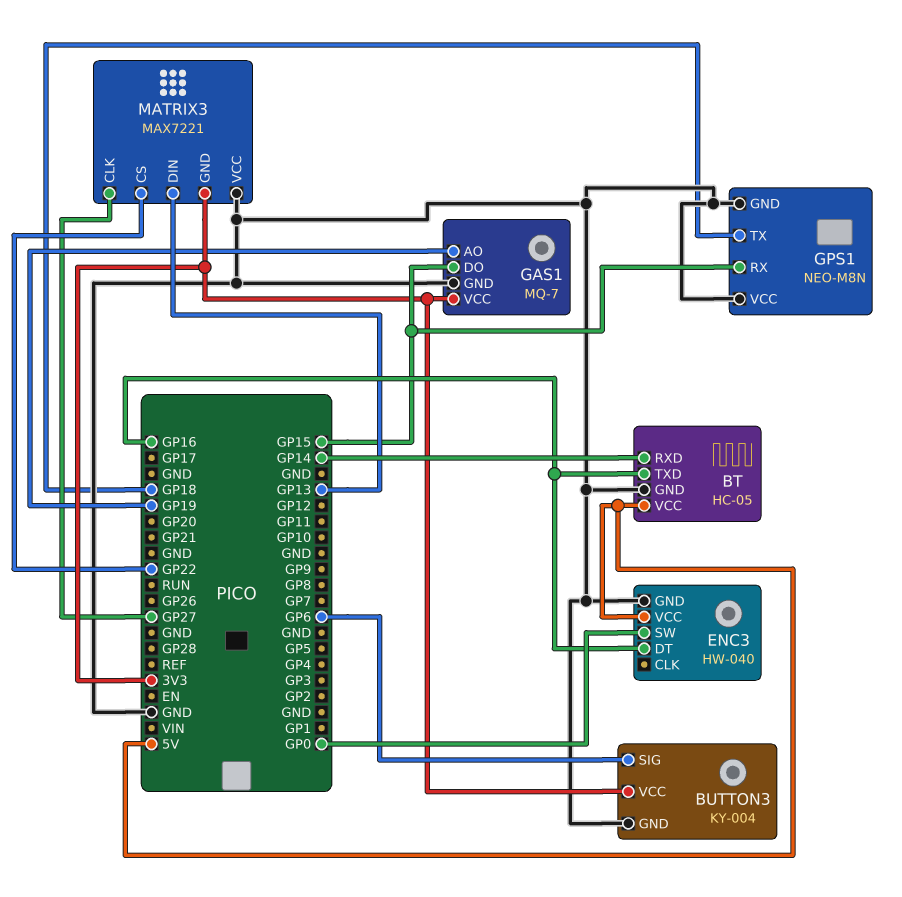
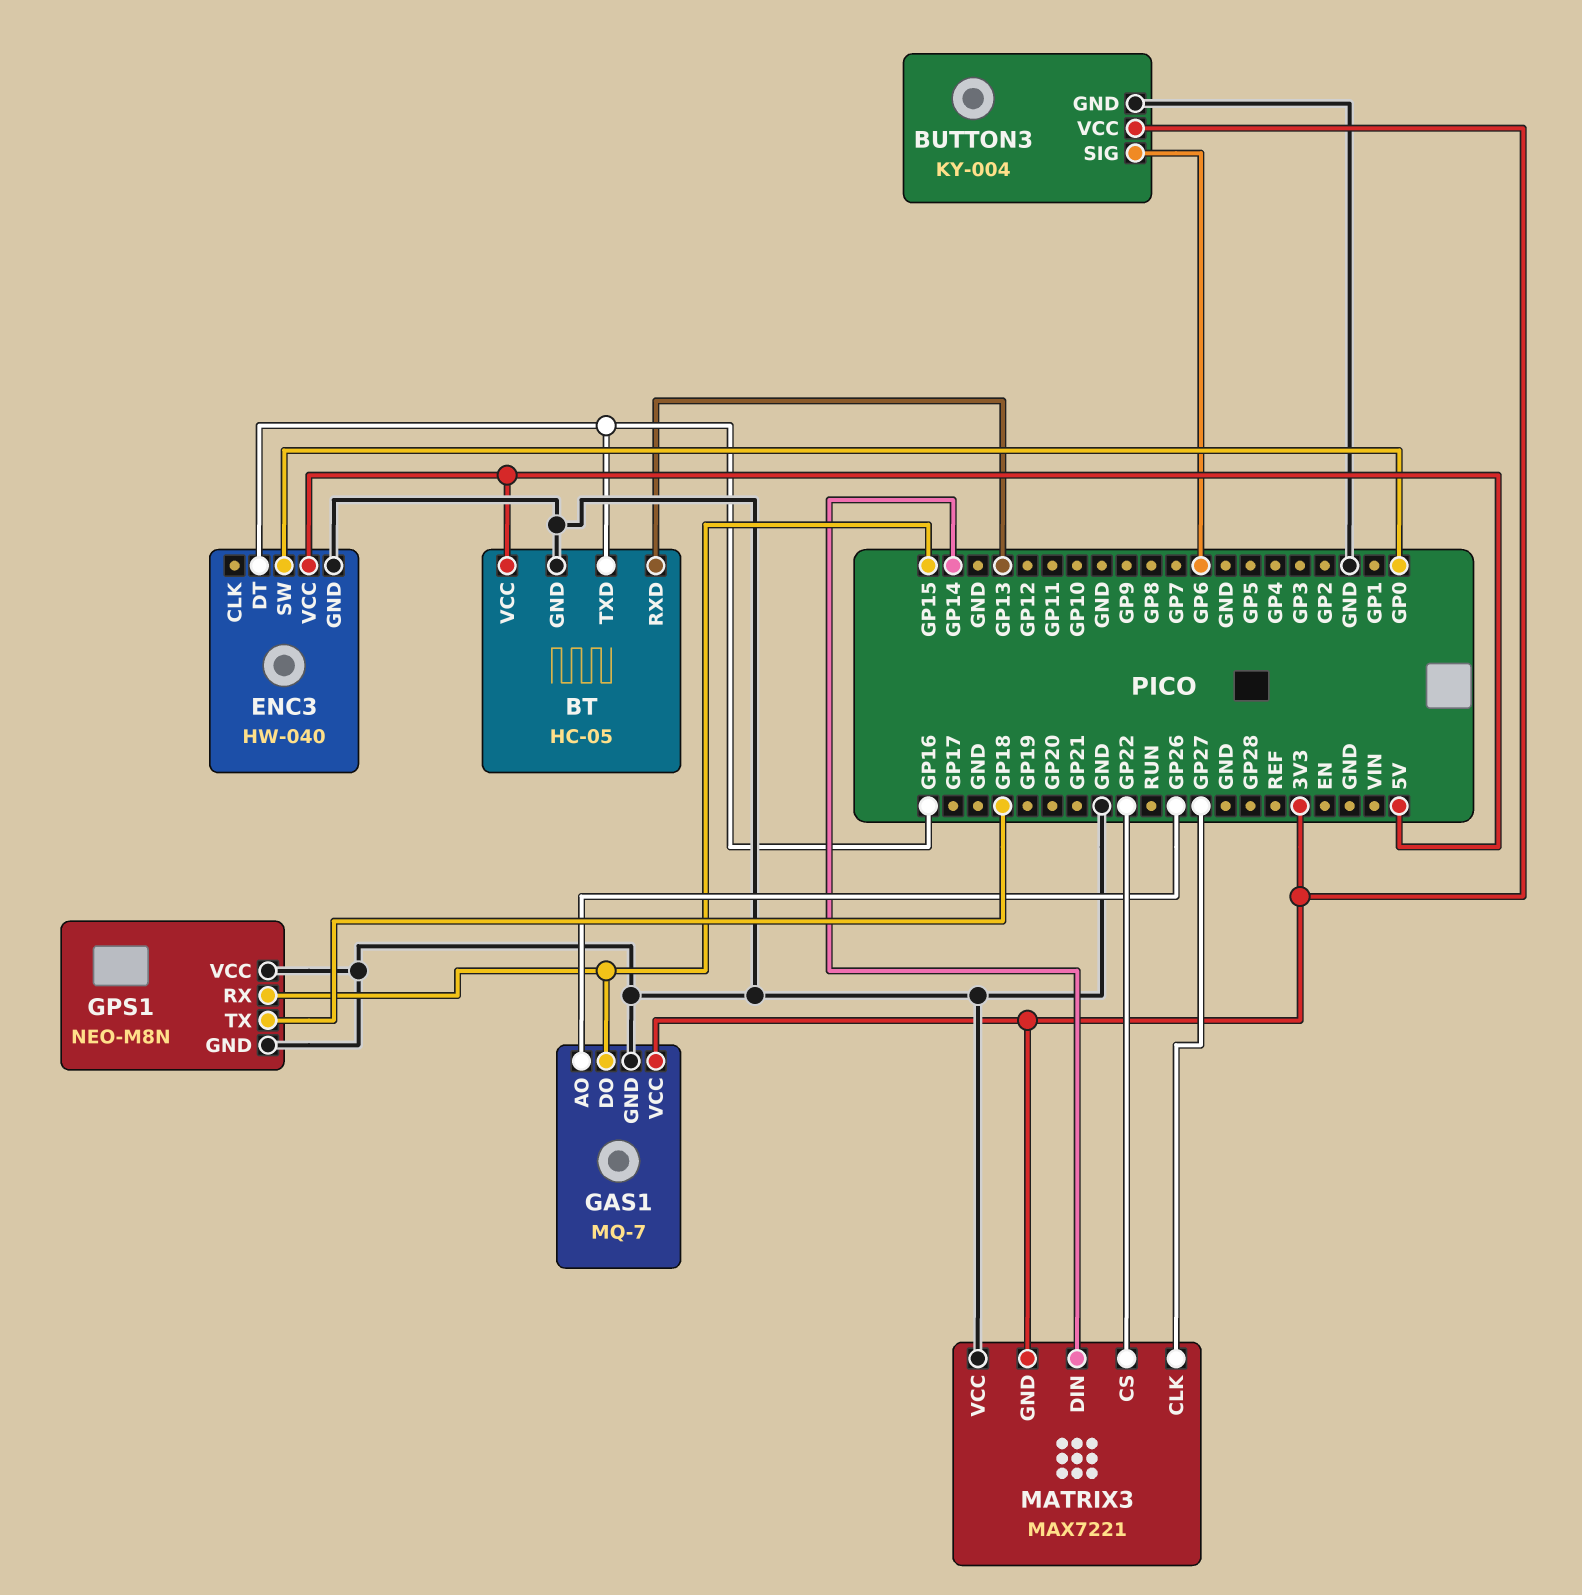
BT pin RXD: GP14 -> GP13
GAS1 pin AO: GP19 -> GP26
MATRIX3 pin DIN: GP13 -> GP14

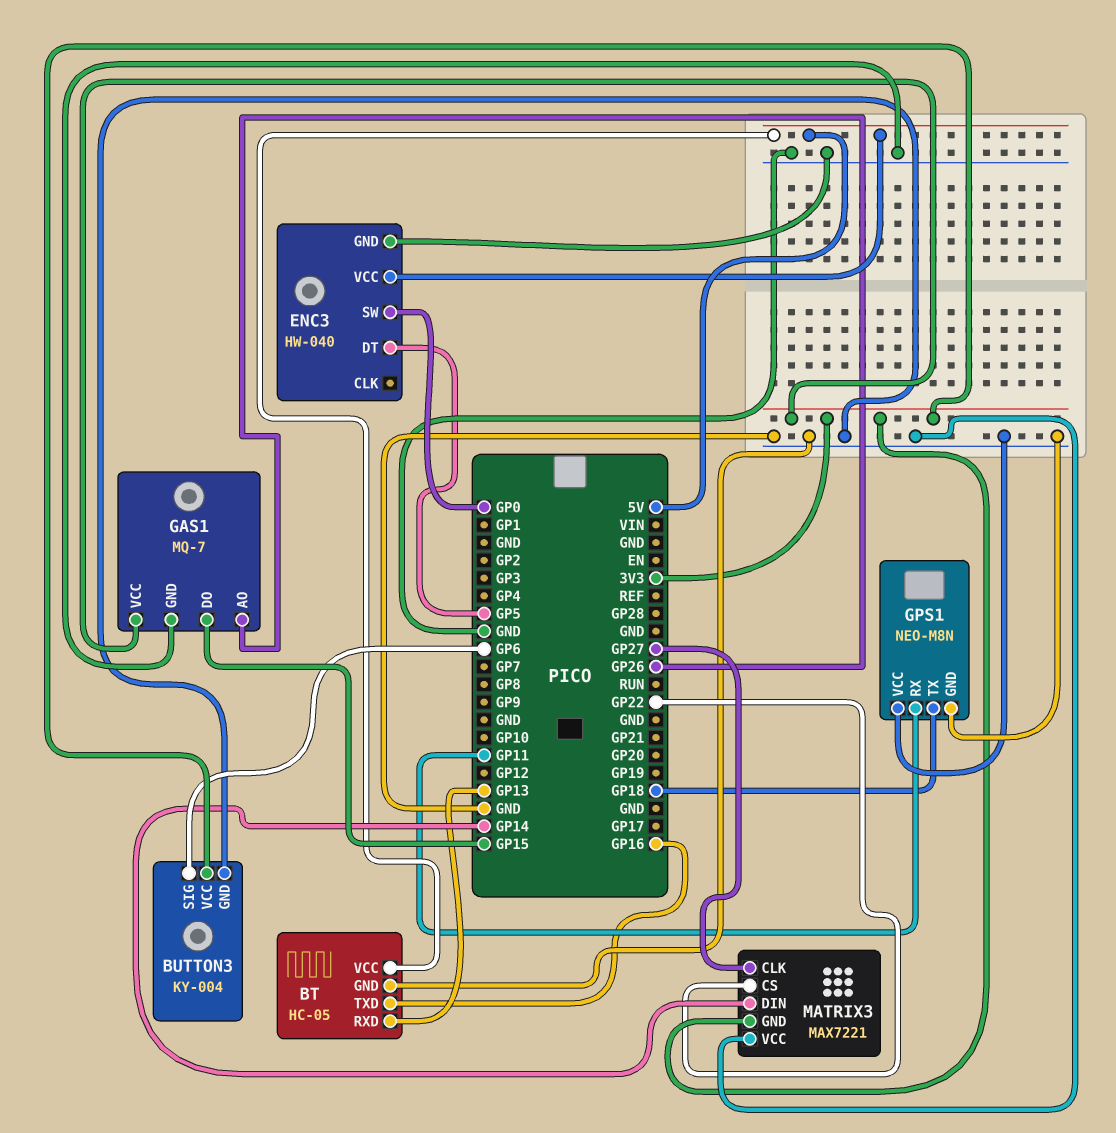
ENC3 pin DT: GP16 -> GP5
GPS1 pin RX: GP15 -> GP11

